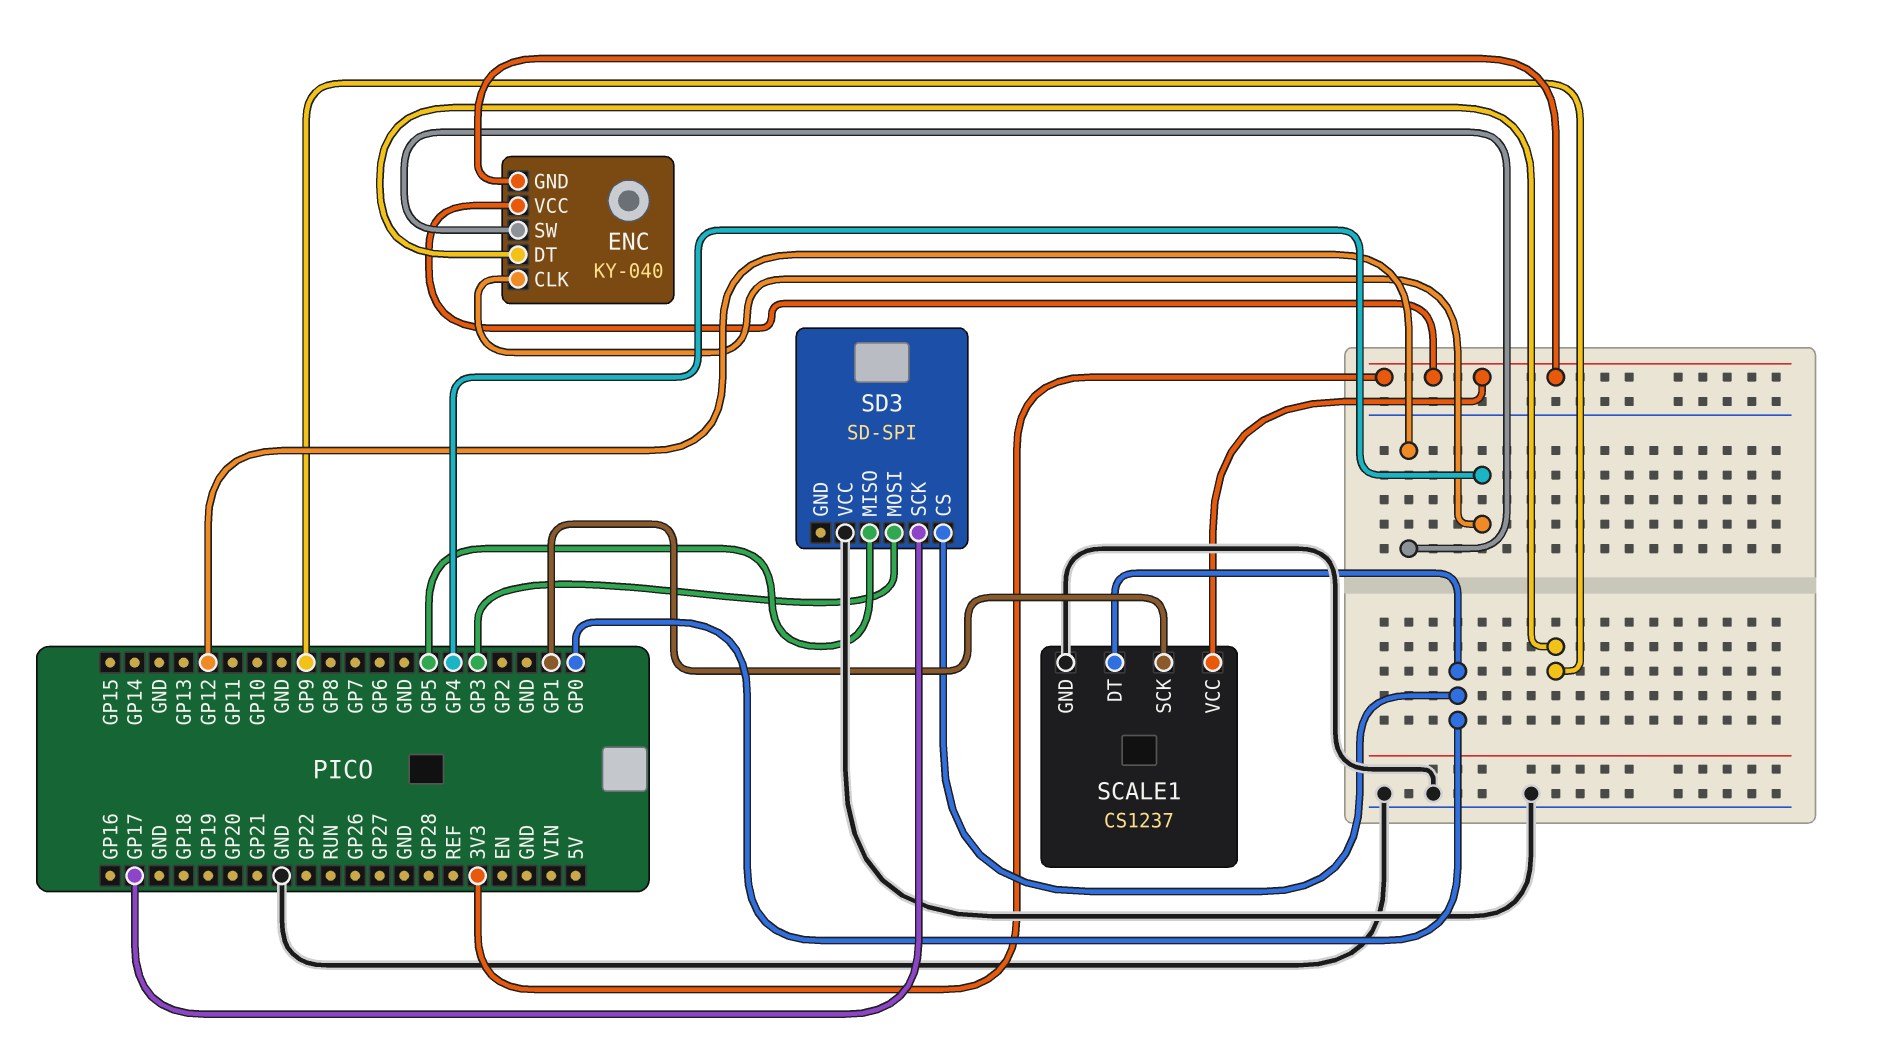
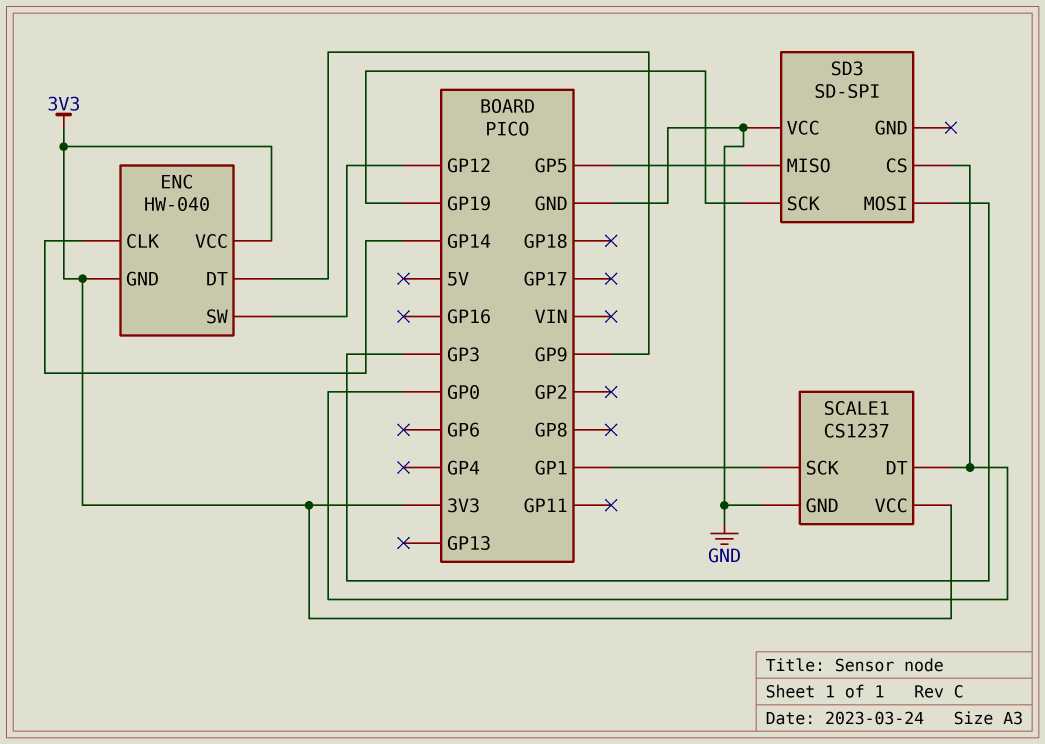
ENC: KY-040 -> HW-040
ENC pin CLK: GP4 -> GP14
SD3 pin SCK: GP17 -> GP19

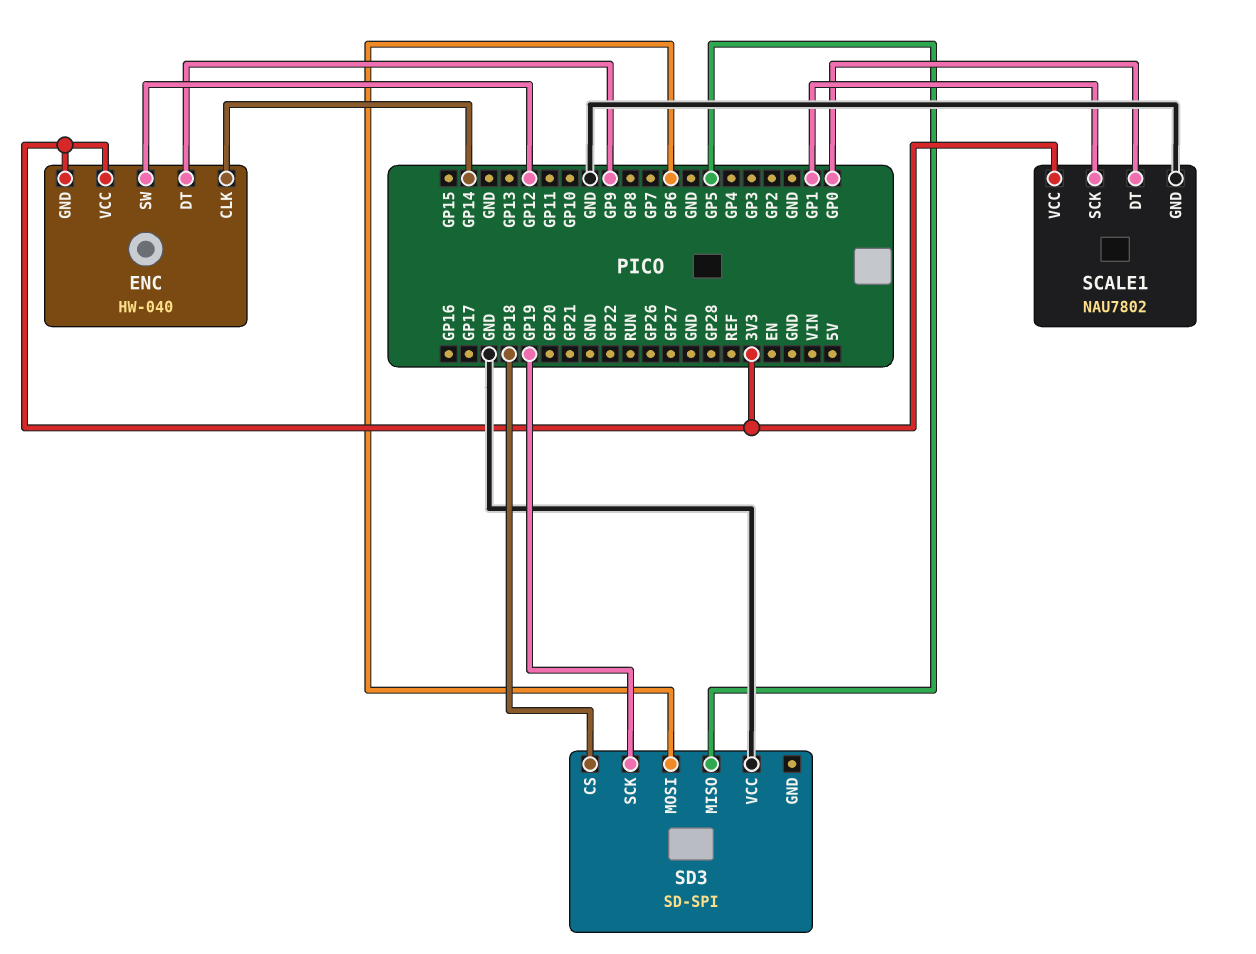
SCALE1: CS1237 -> NAU7802
SD3 pin CS: GP0 -> GP18
SD3 pin MOSI: GP3 -> GP6

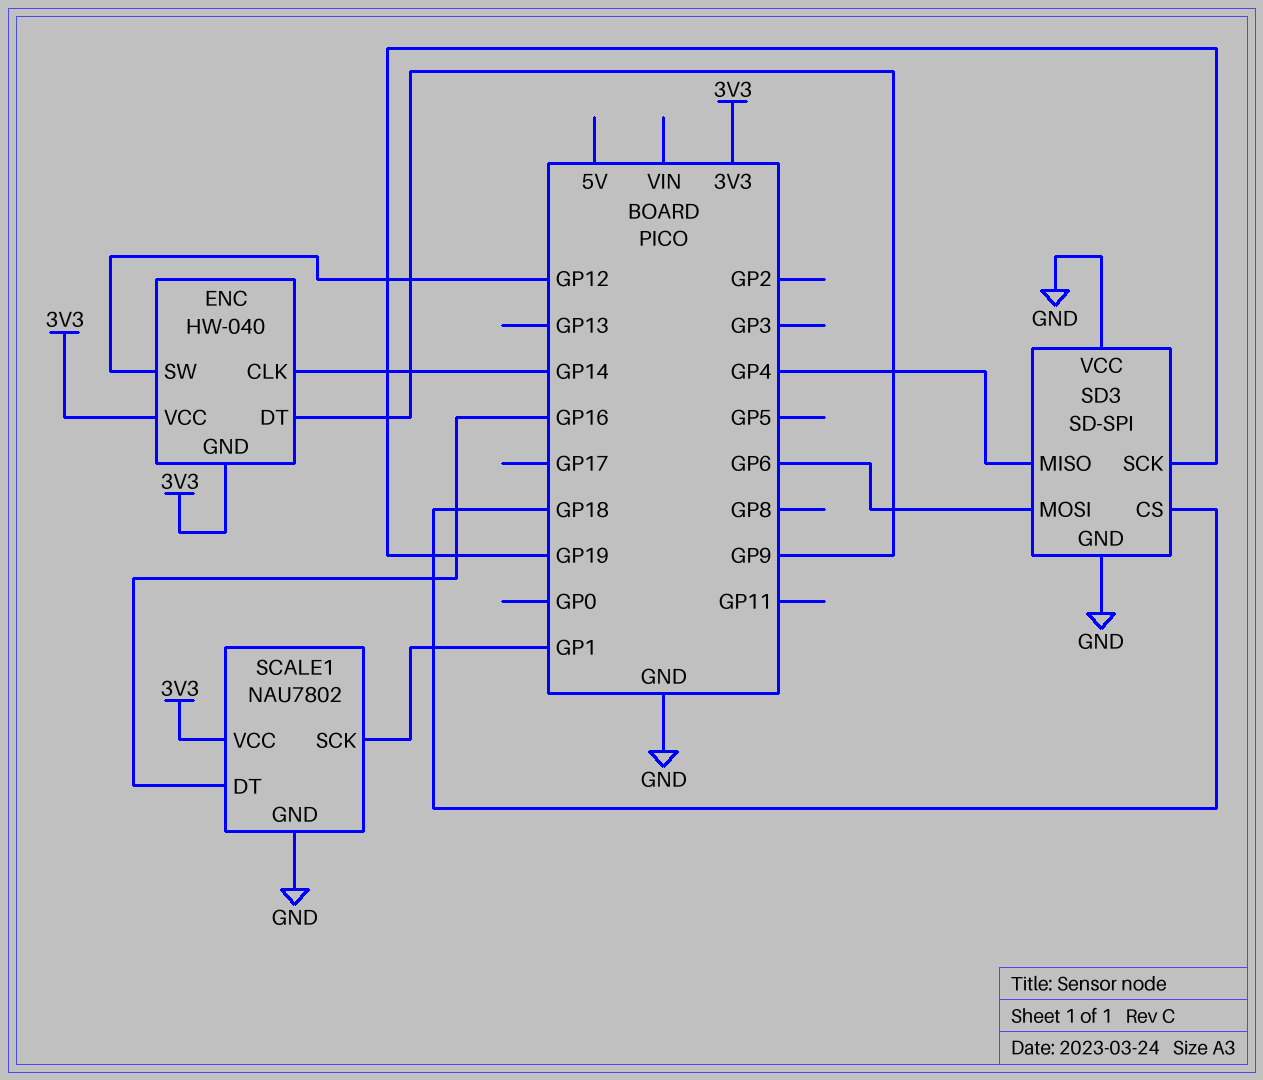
SCALE1 pin DT: GP0 -> GP16
SD3 pin GND: none -> GND
SD3 pin MISO: GP5 -> GP4

